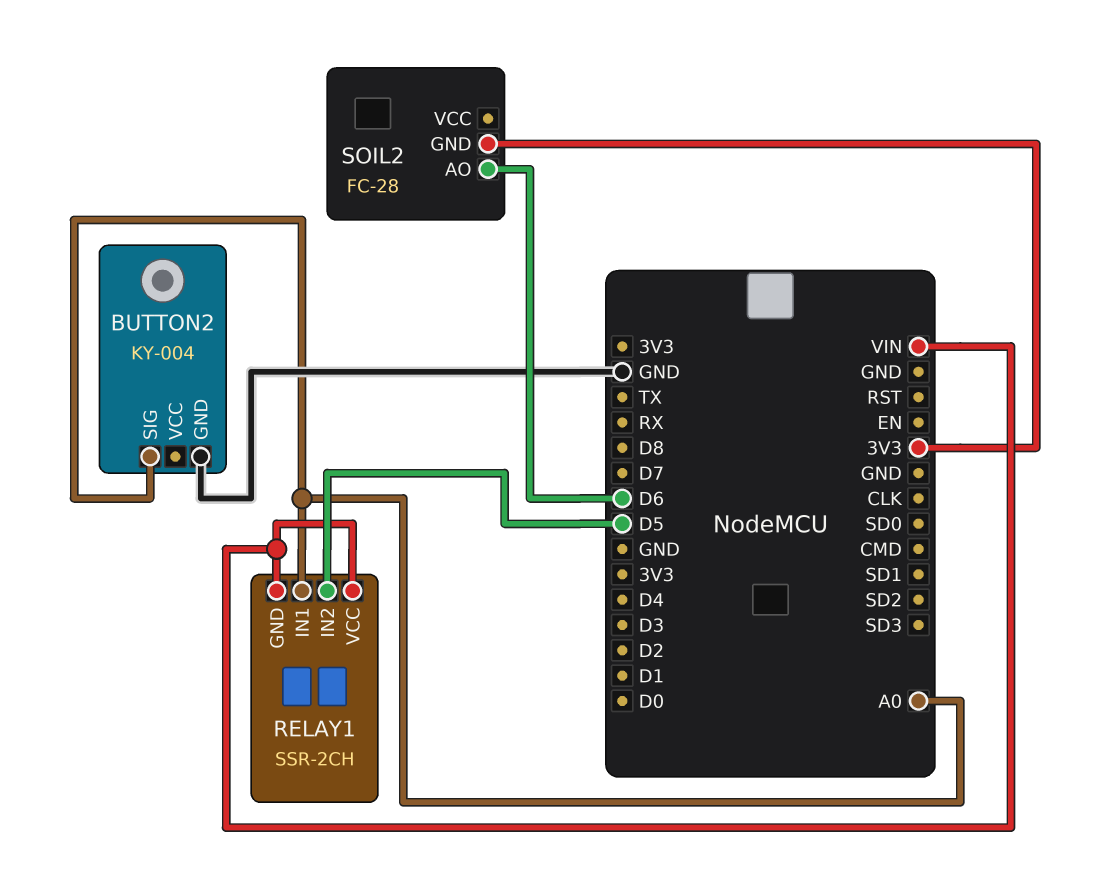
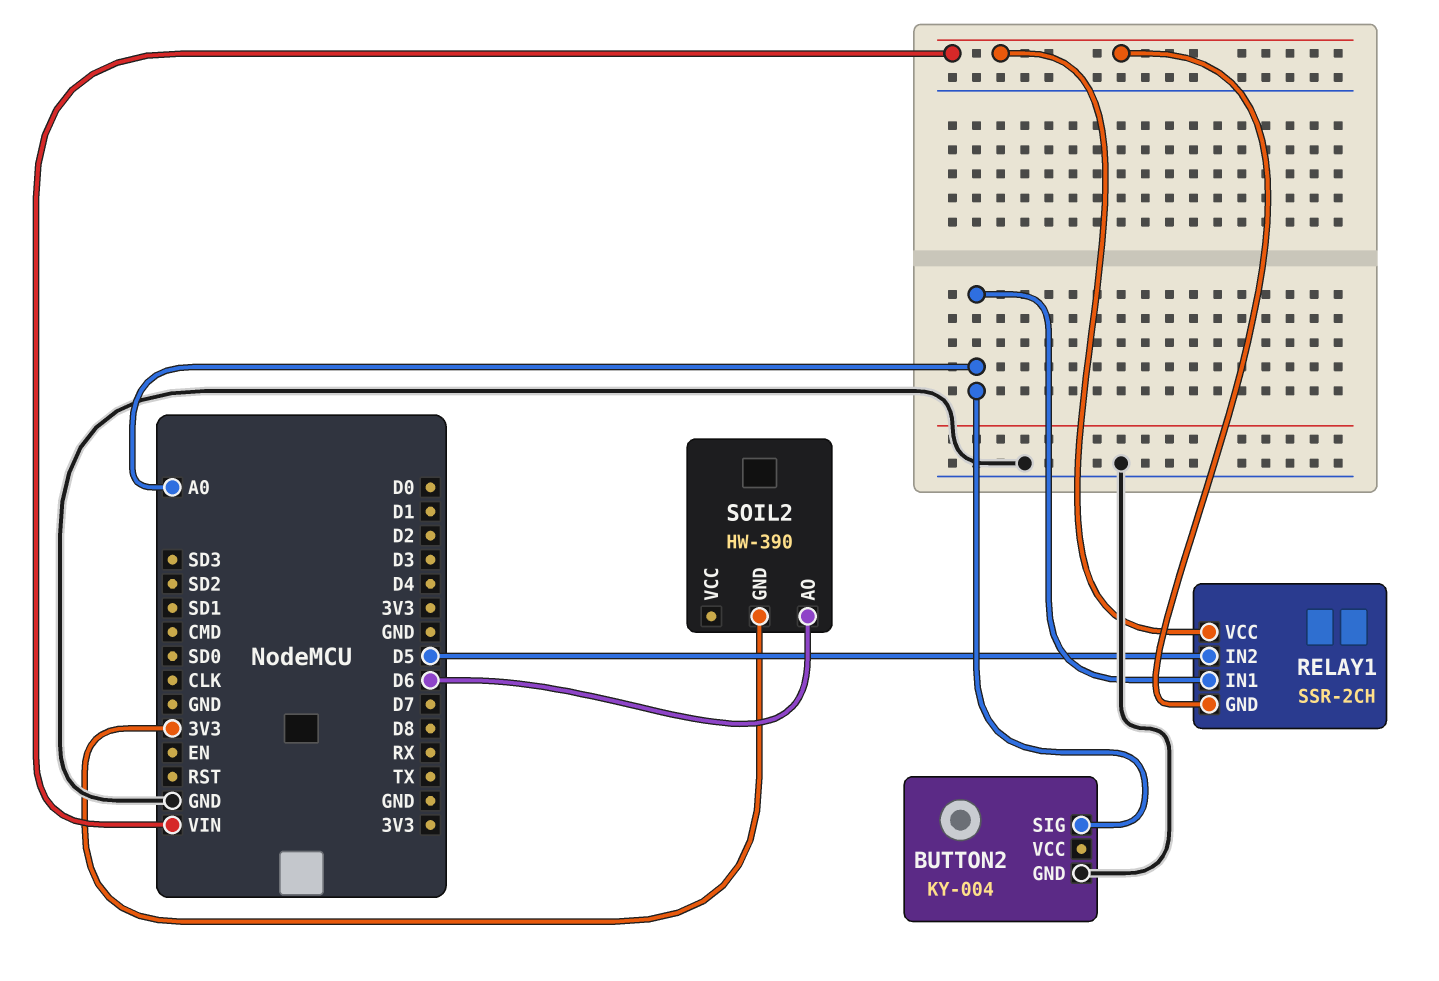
SOIL2: FC-28 -> HW-390

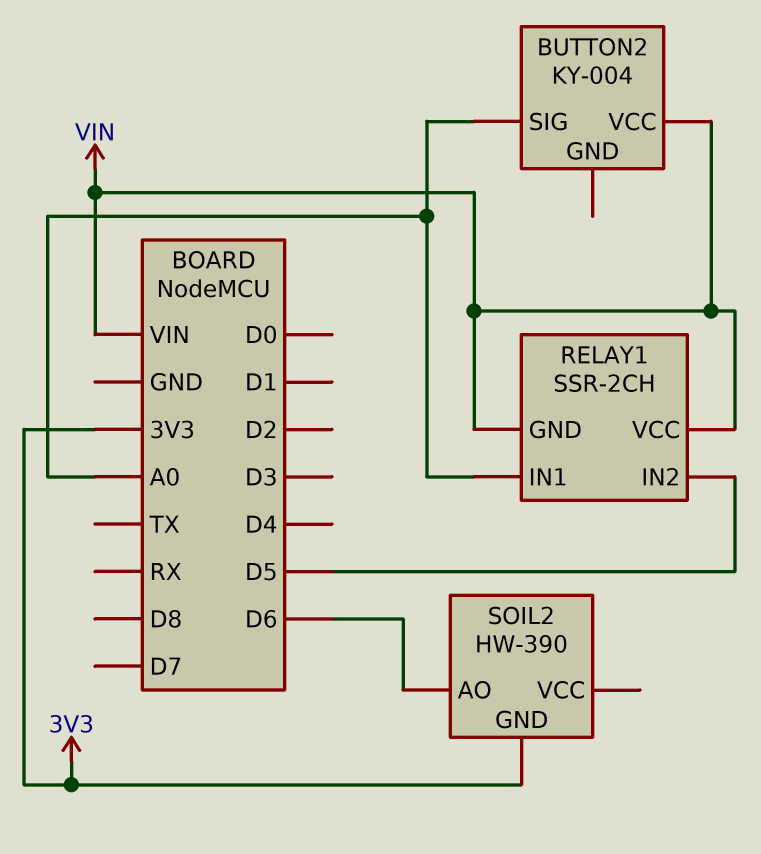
BUTTON2 pin GND: GND -> none
BUTTON2 pin VCC: none -> VIN

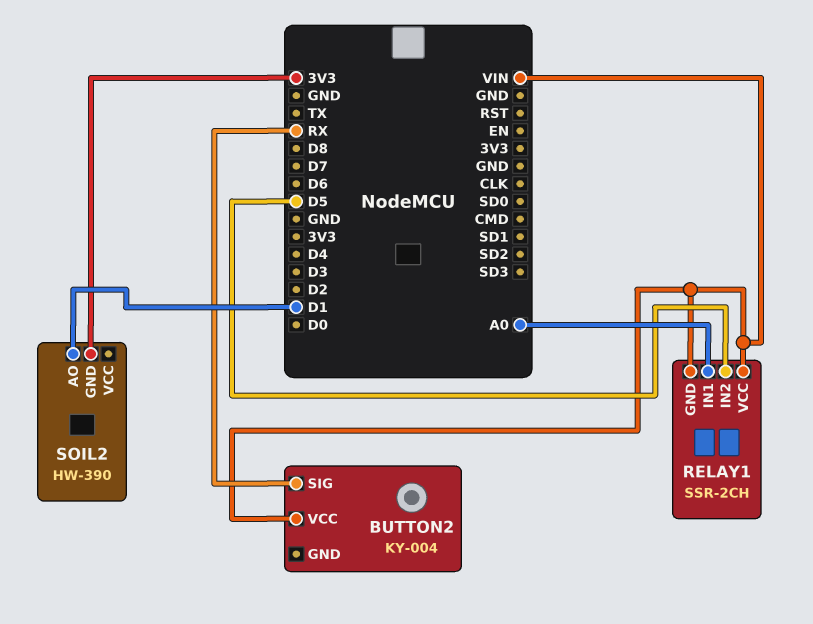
BUTTON2 pin SIG: A0 -> RX
SOIL2 pin AO: D6 -> D1

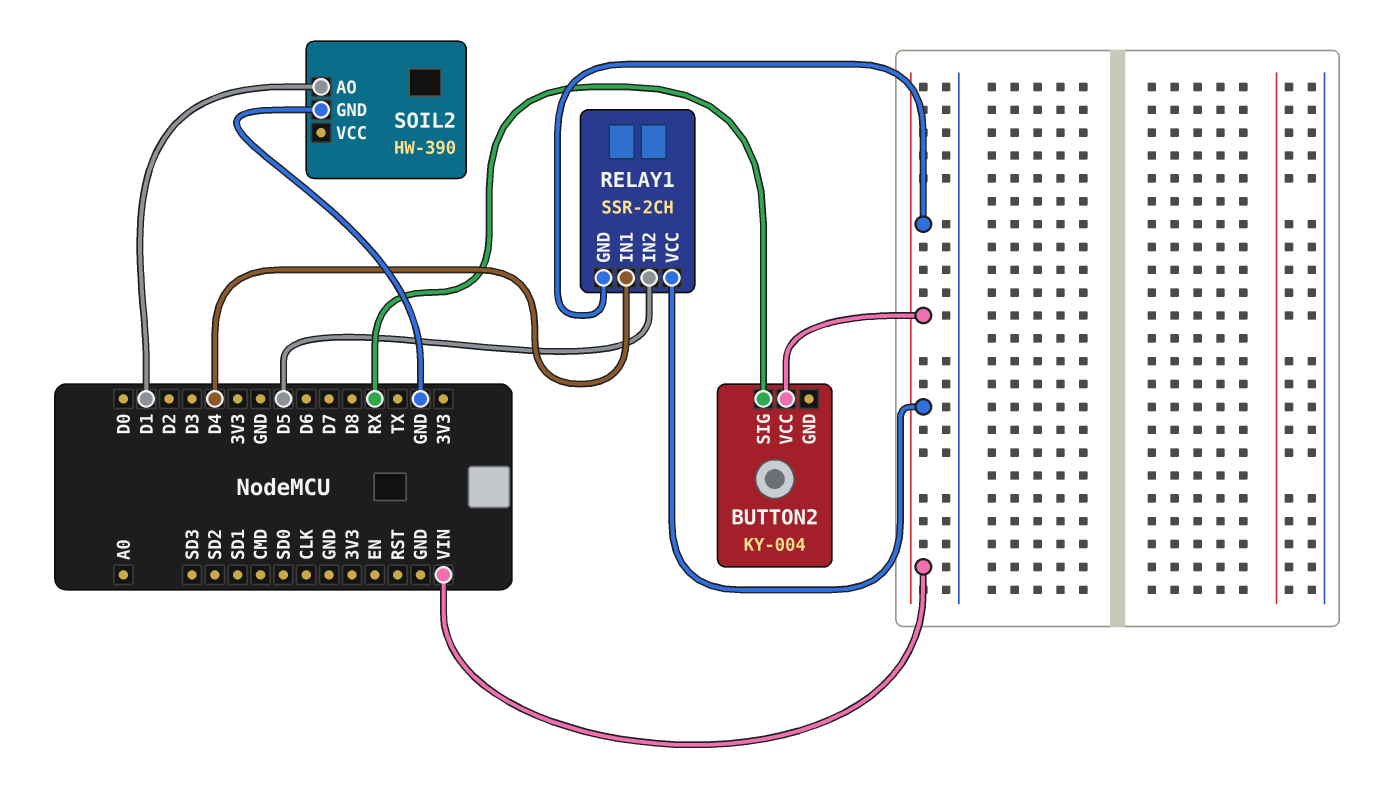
RELAY1 pin IN1: A0 -> D4
SOIL2 pin GND: 3V3 -> GND

